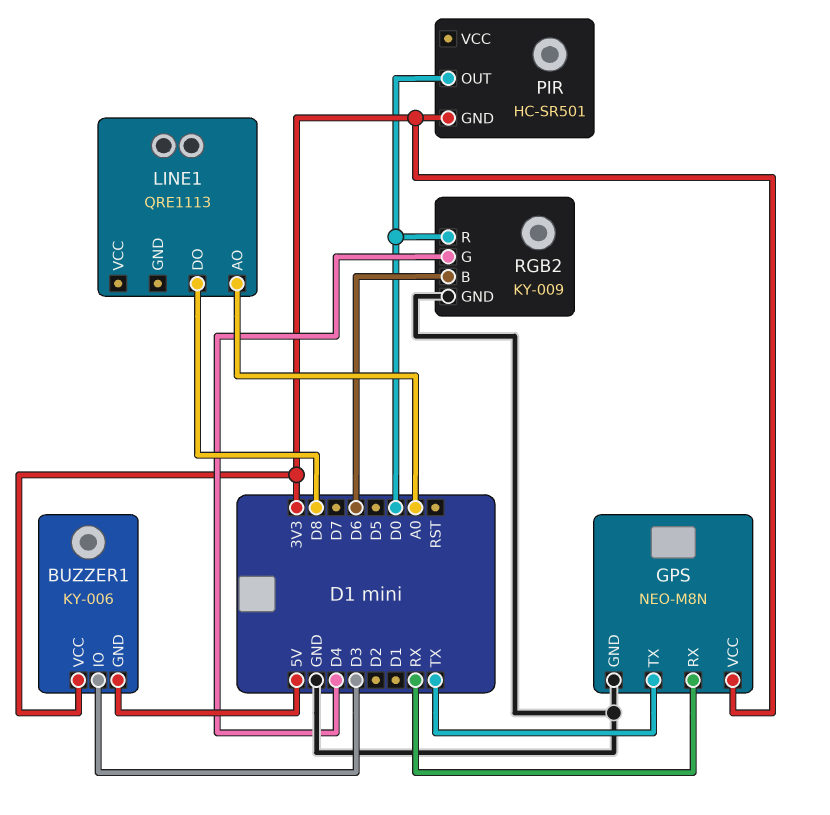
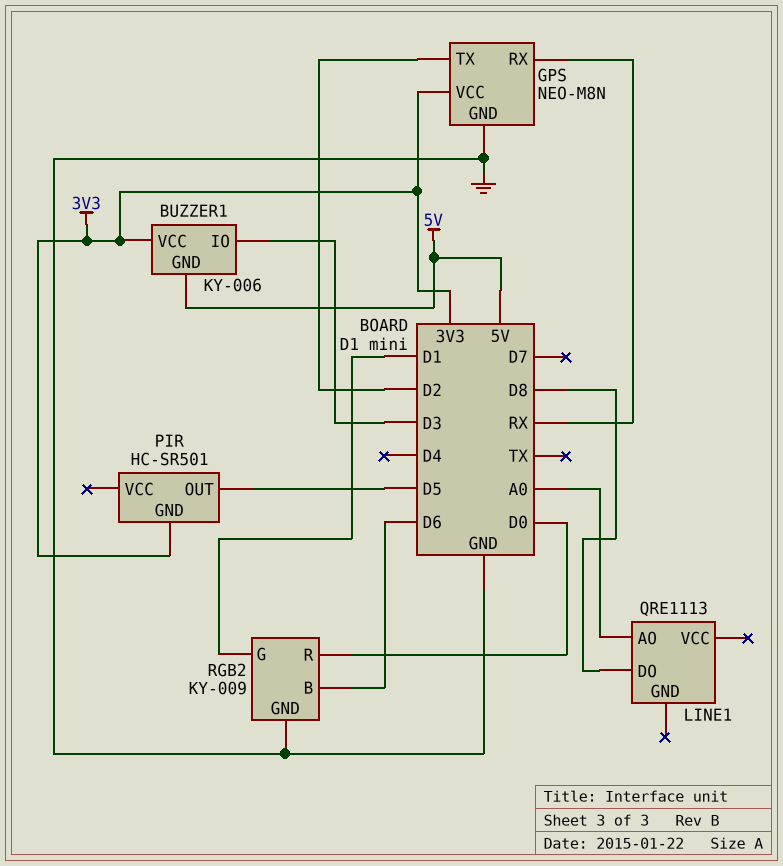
GPS pin TX: TX -> D2
PIR pin OUT: D0 -> D5
RGB2 pin G: D4 -> D1

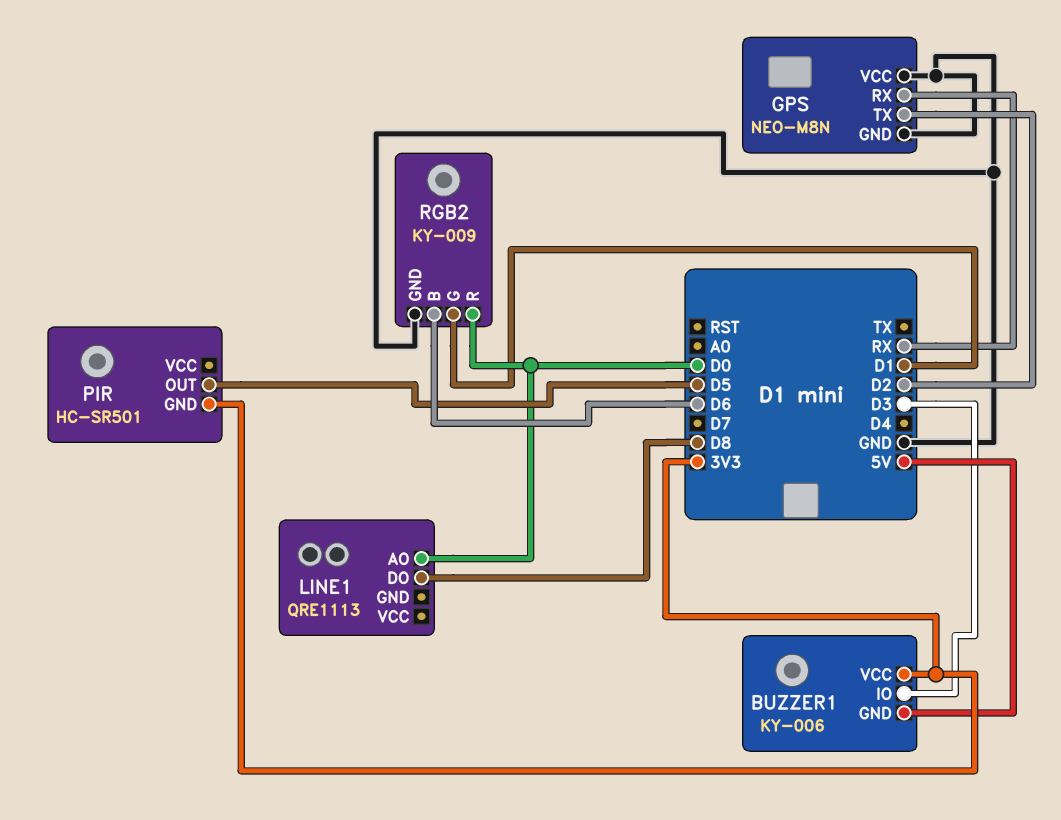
GPS pin VCC: 3V3 -> GND
LINE1 pin AO: A0 -> D0

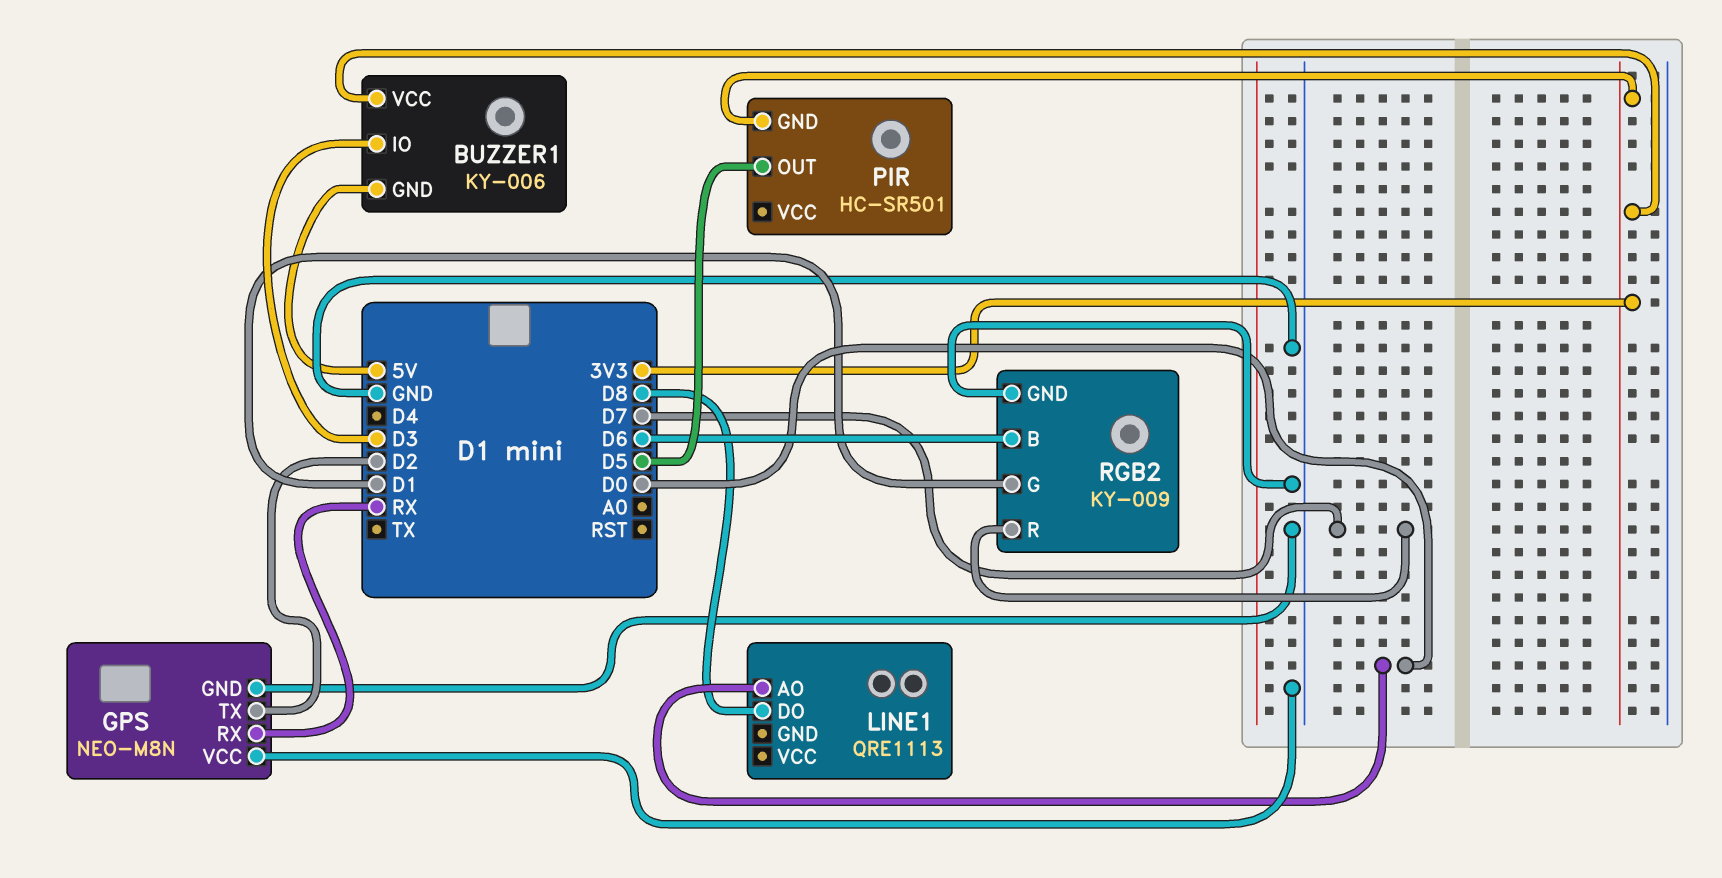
RGB2 pin R: D0 -> D7

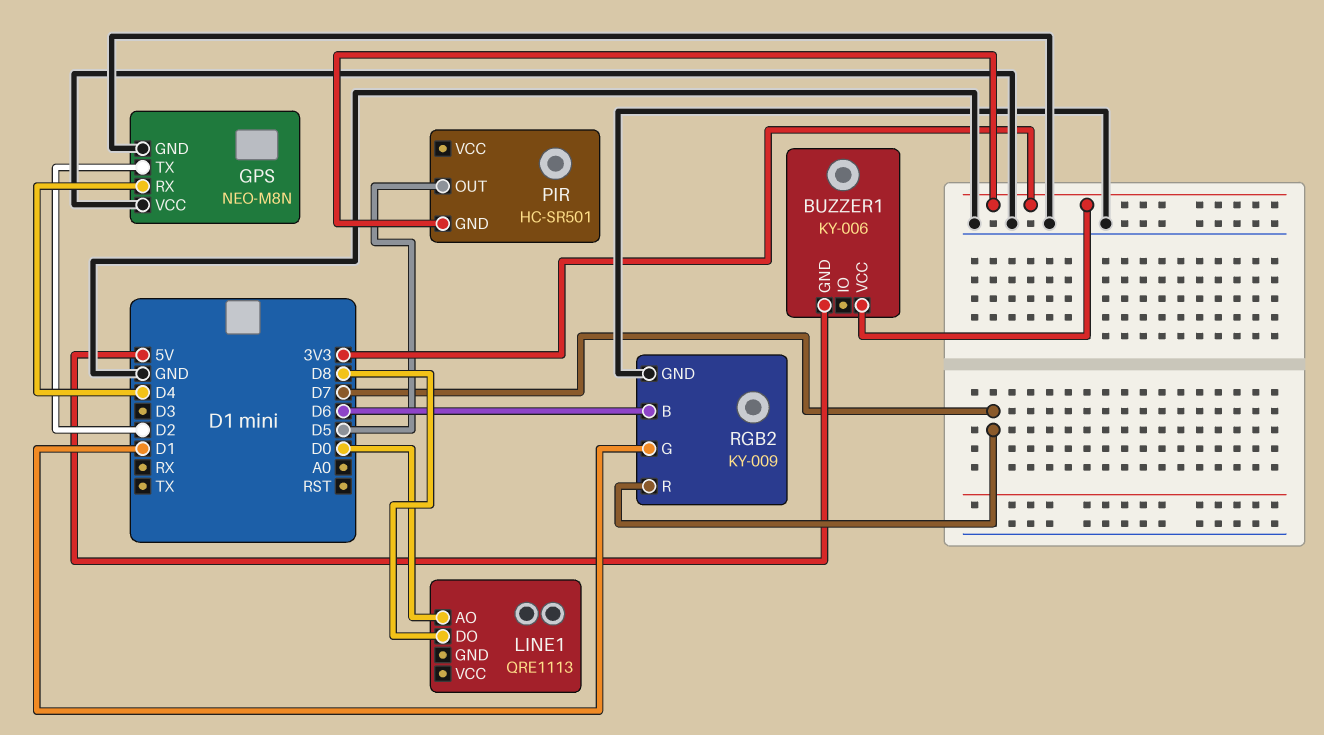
BUZZER1 pin IO: D3 -> none
GPS pin RX: RX -> D4

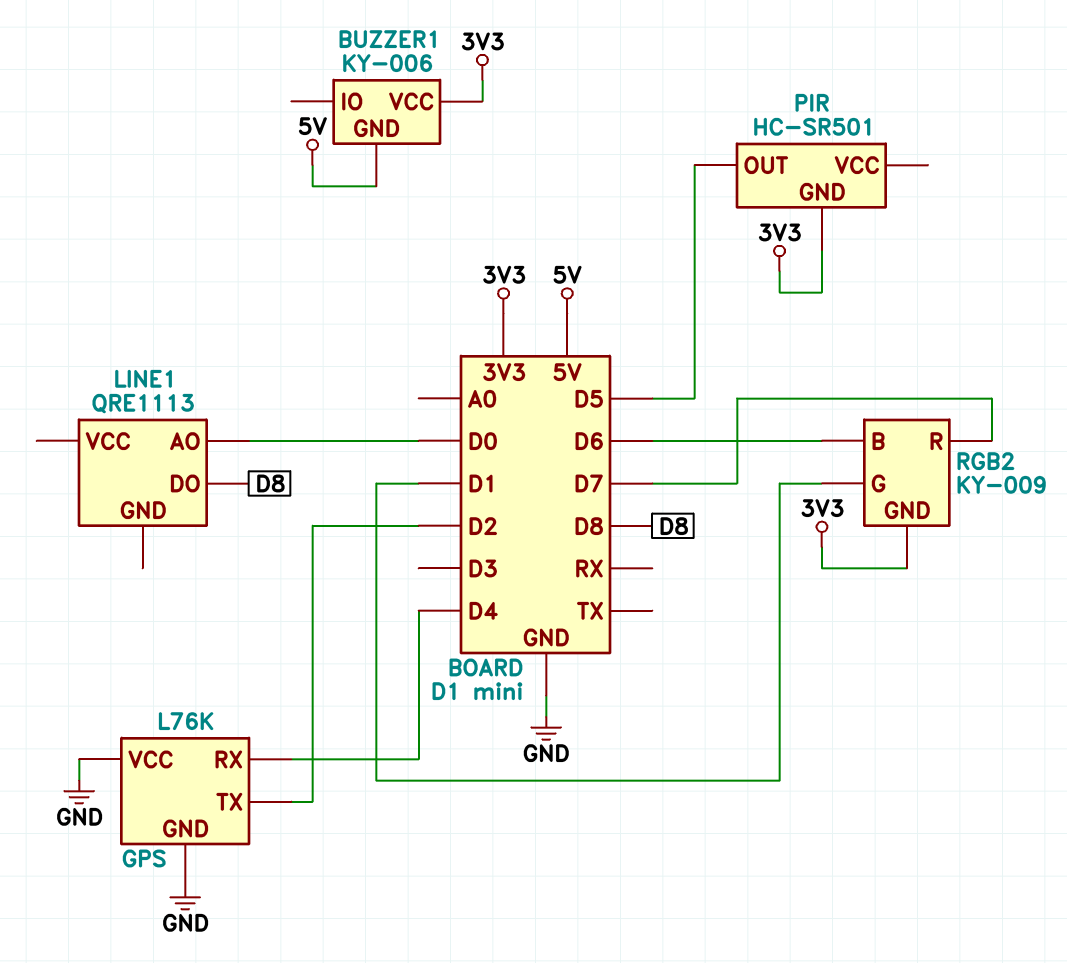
GPS: NEO-M8N -> L76K
RGB2 pin GND: GND -> 3V3

